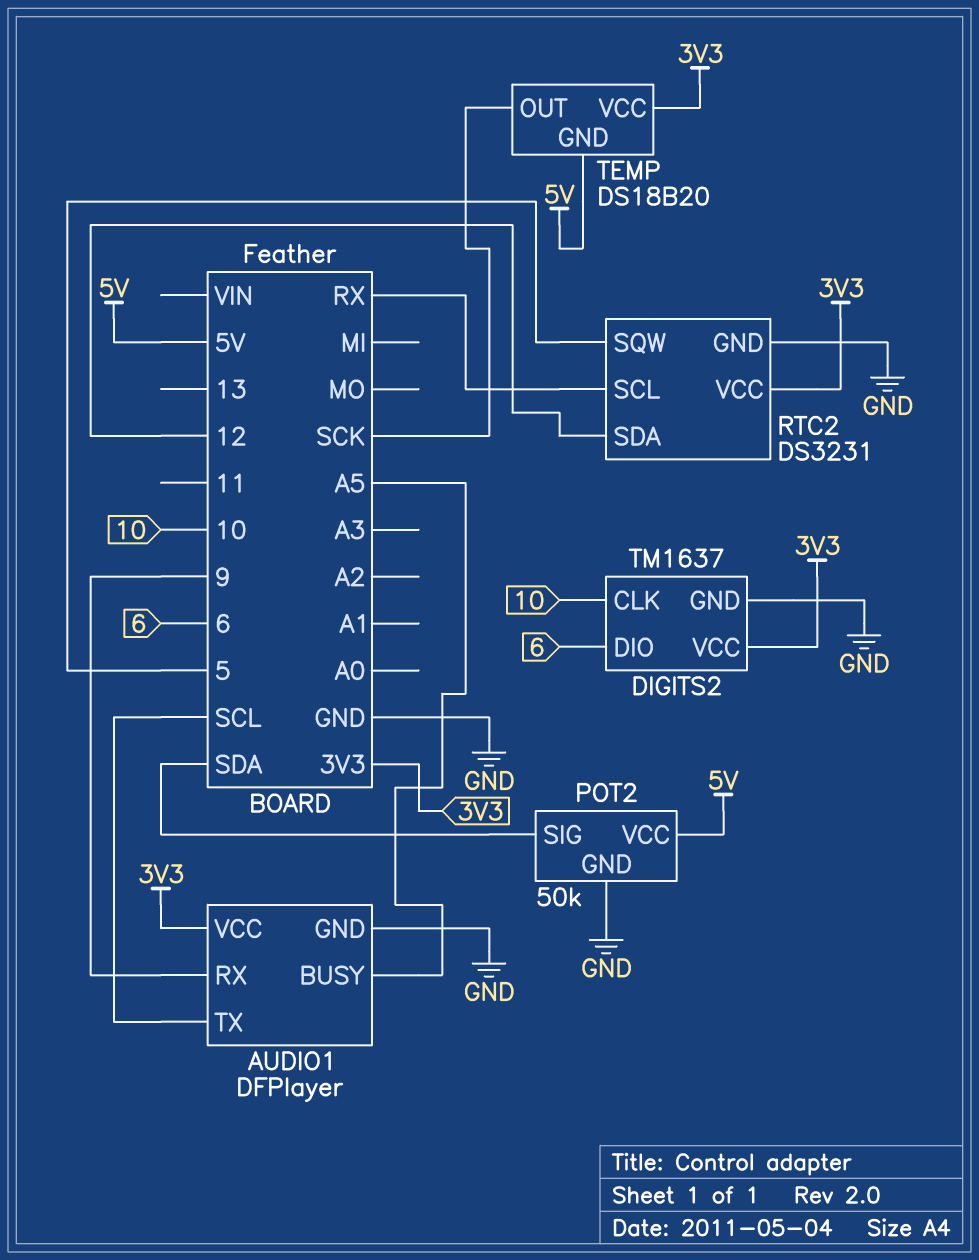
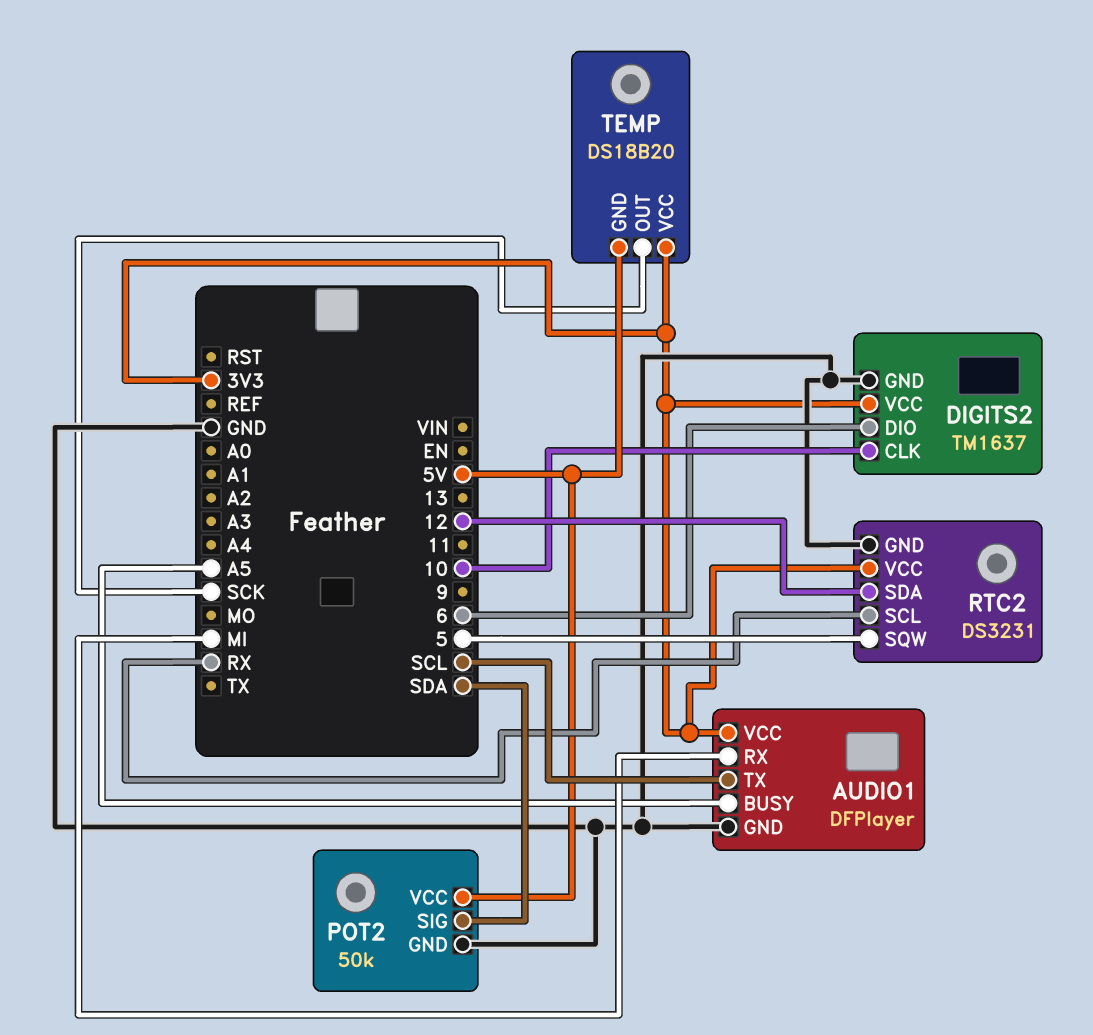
AUDIO1 pin RX: 9 -> MI

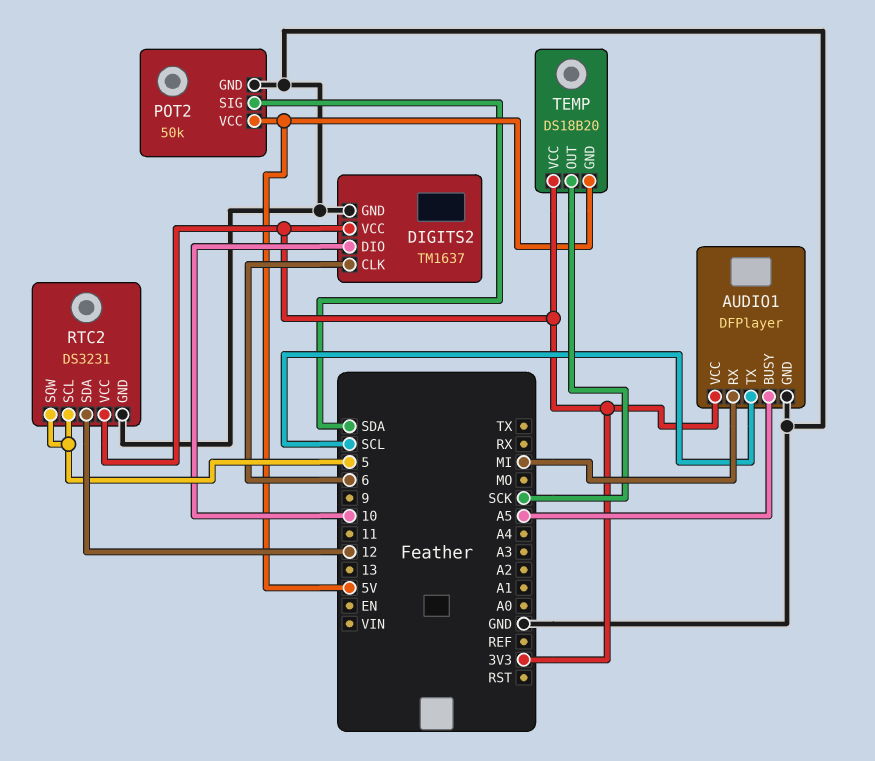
DIGITS2 pin CLK: 10 -> 6
DIGITS2 pin DIO: 6 -> 10
RTC2 pin SCL: RX -> 5

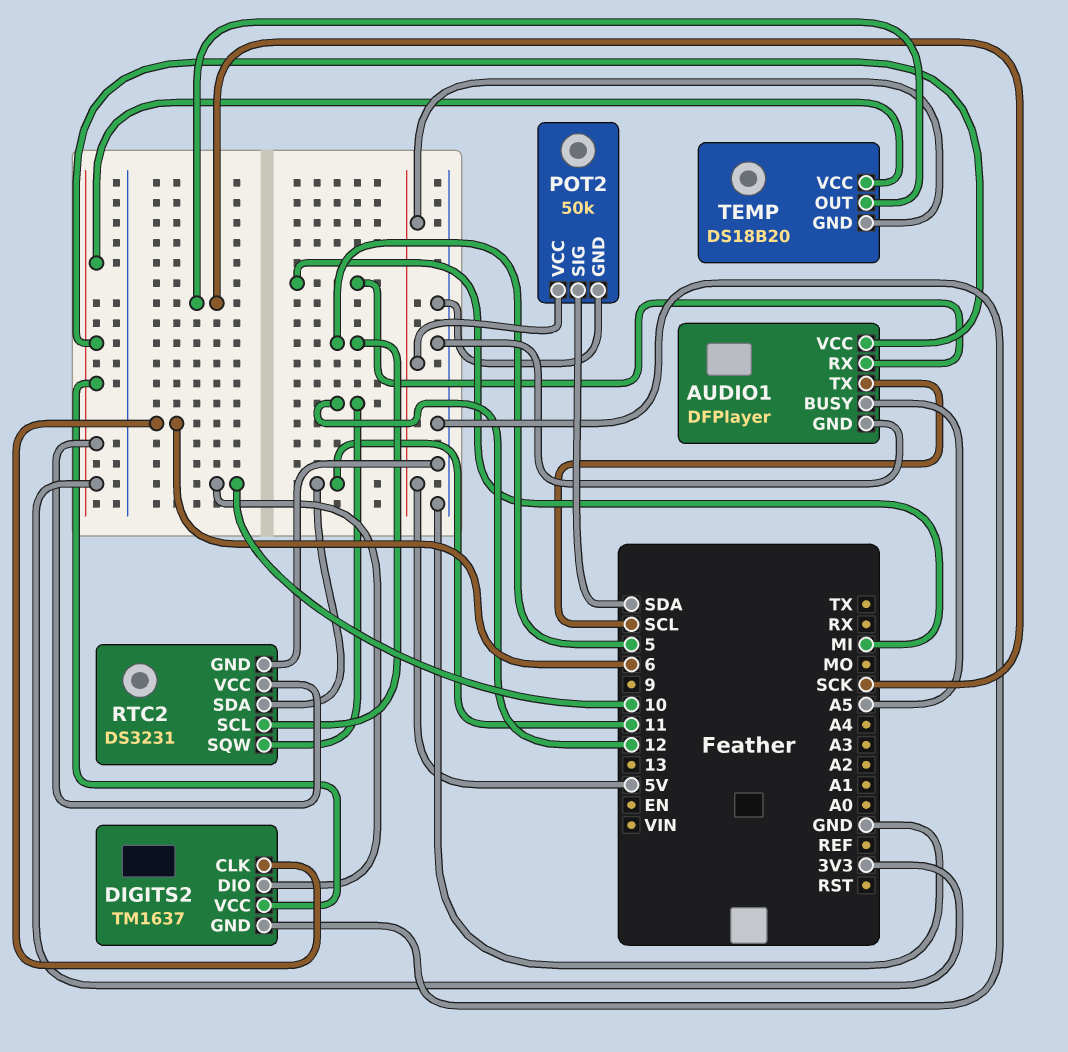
RTC2 pin SDA: 12 -> 11
RTC2 pin SQW: 5 -> 12

